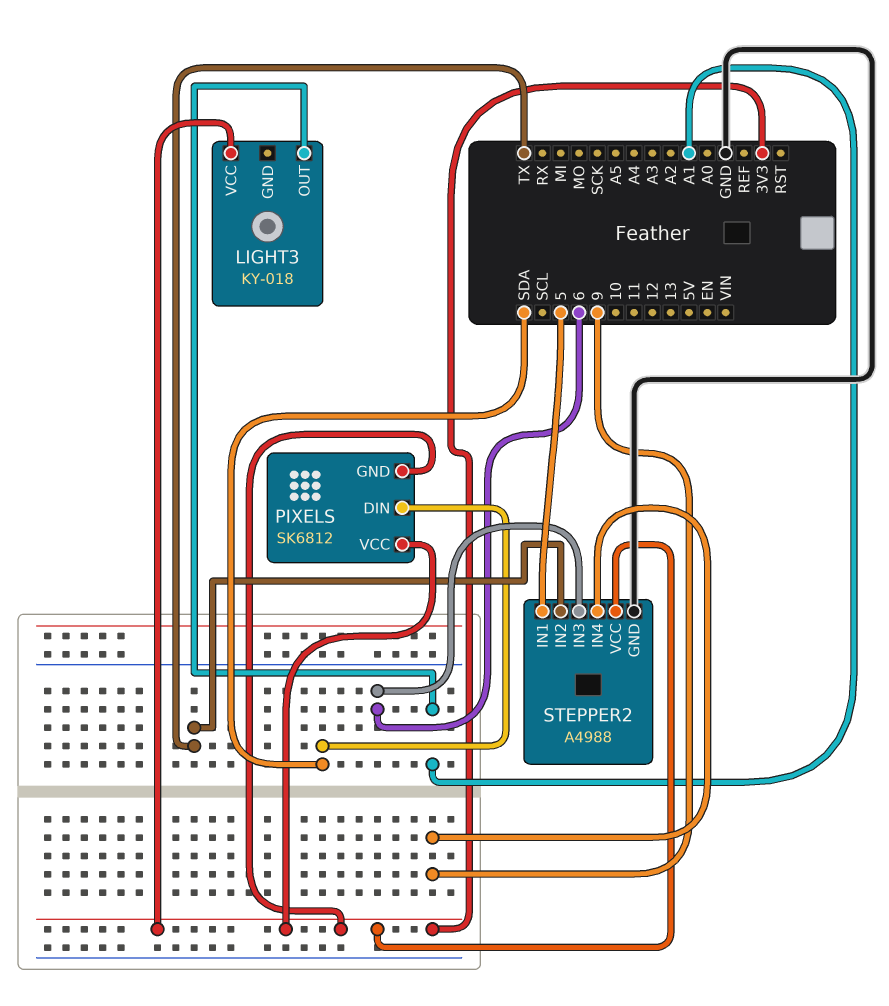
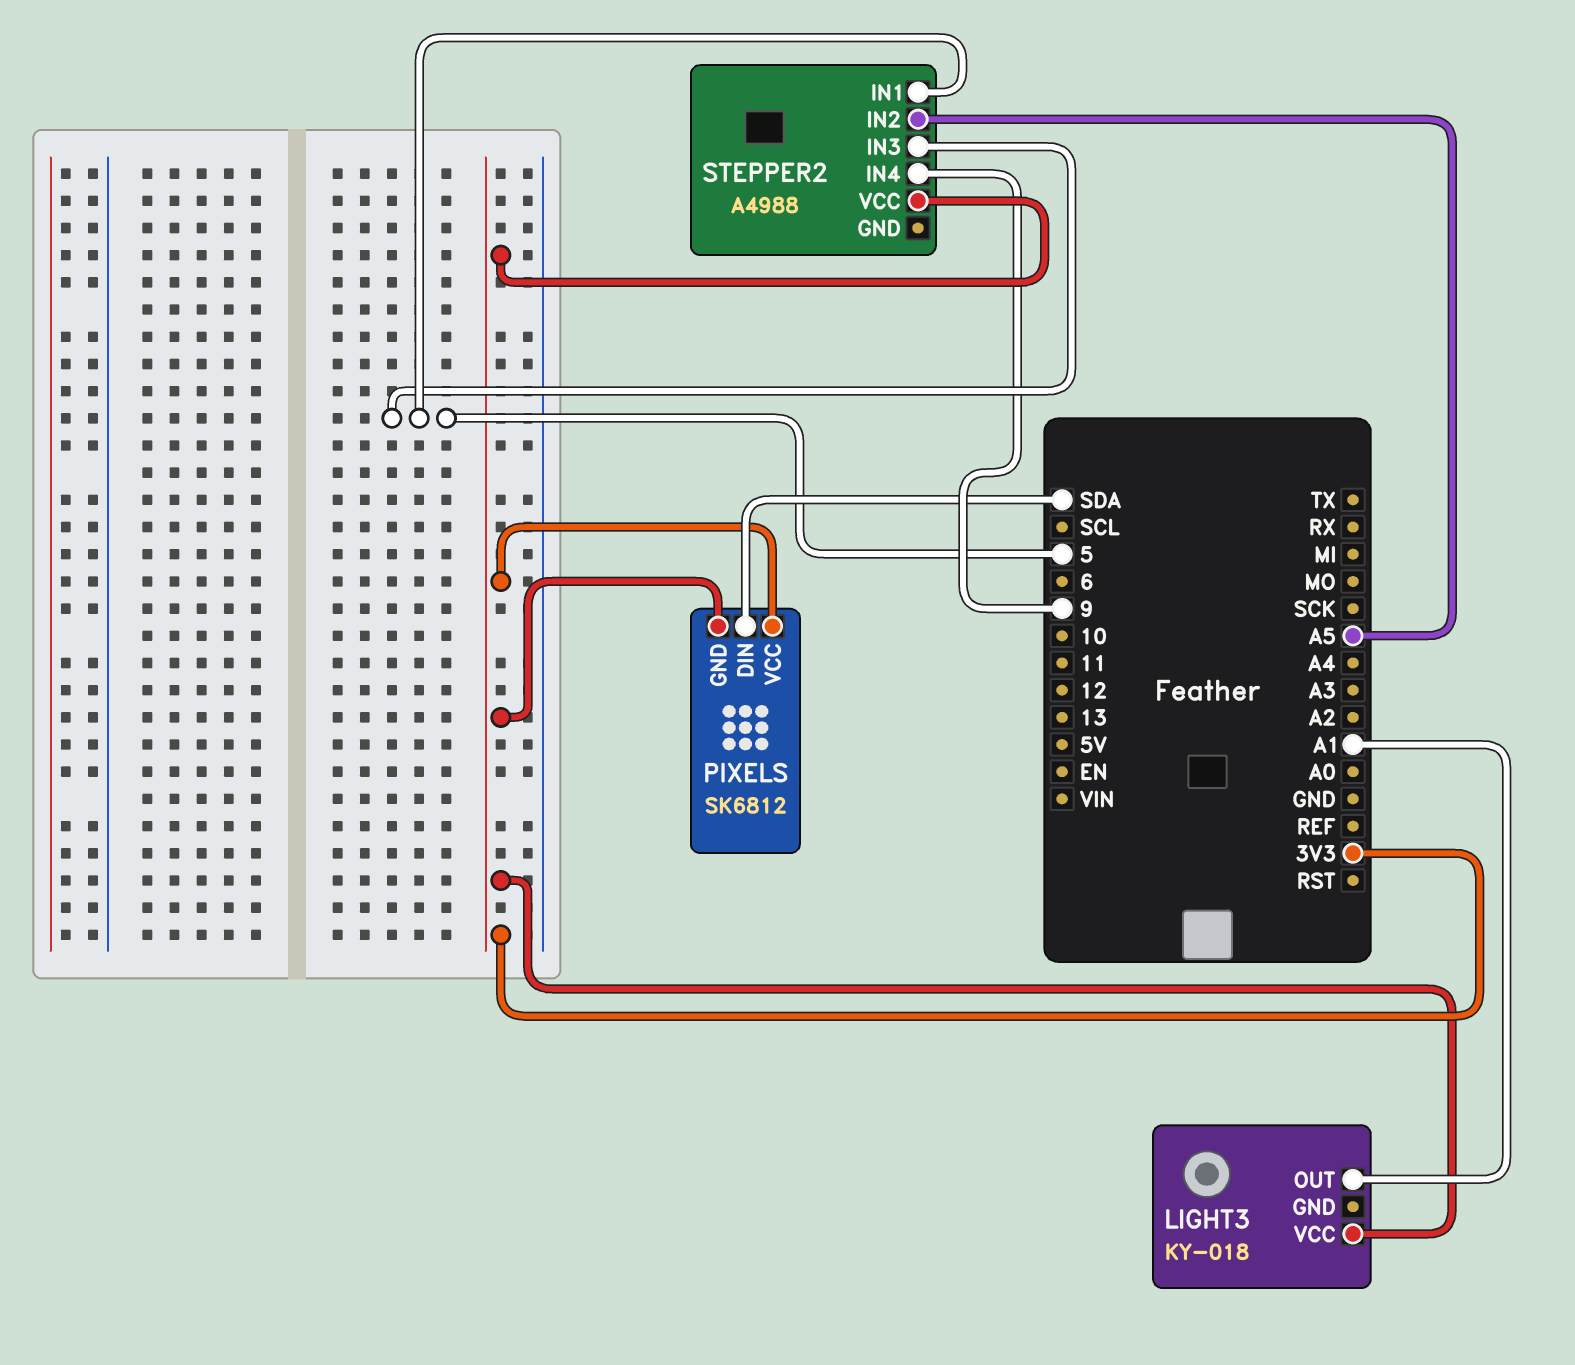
STEPPER2 pin GND: GND -> none
STEPPER2 pin IN2: TX -> A5
STEPPER2 pin IN3: 6 -> 5

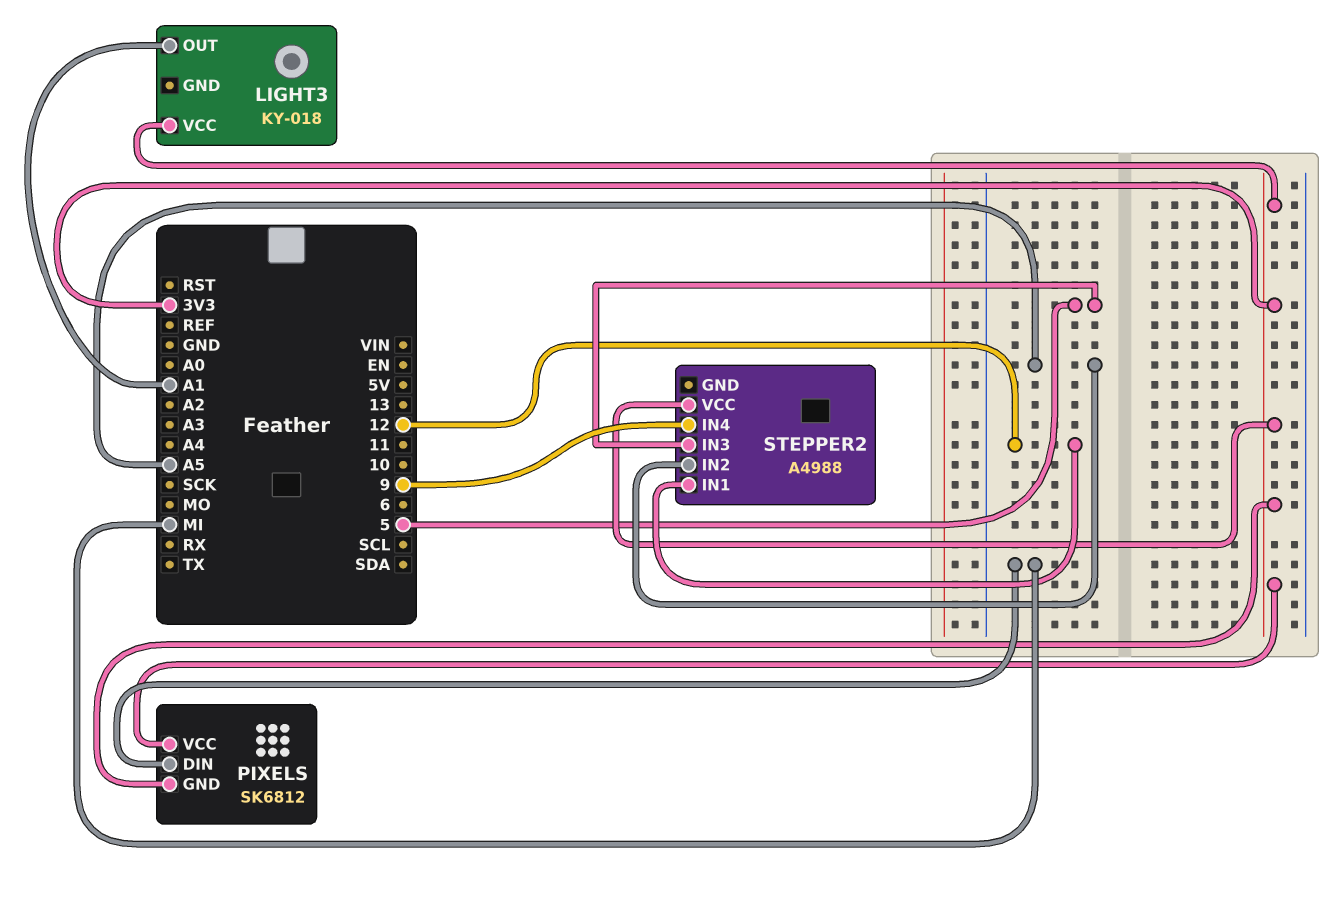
PIXELS pin DIN: SDA -> MI
STEPPER2 pin IN1: 5 -> 12

